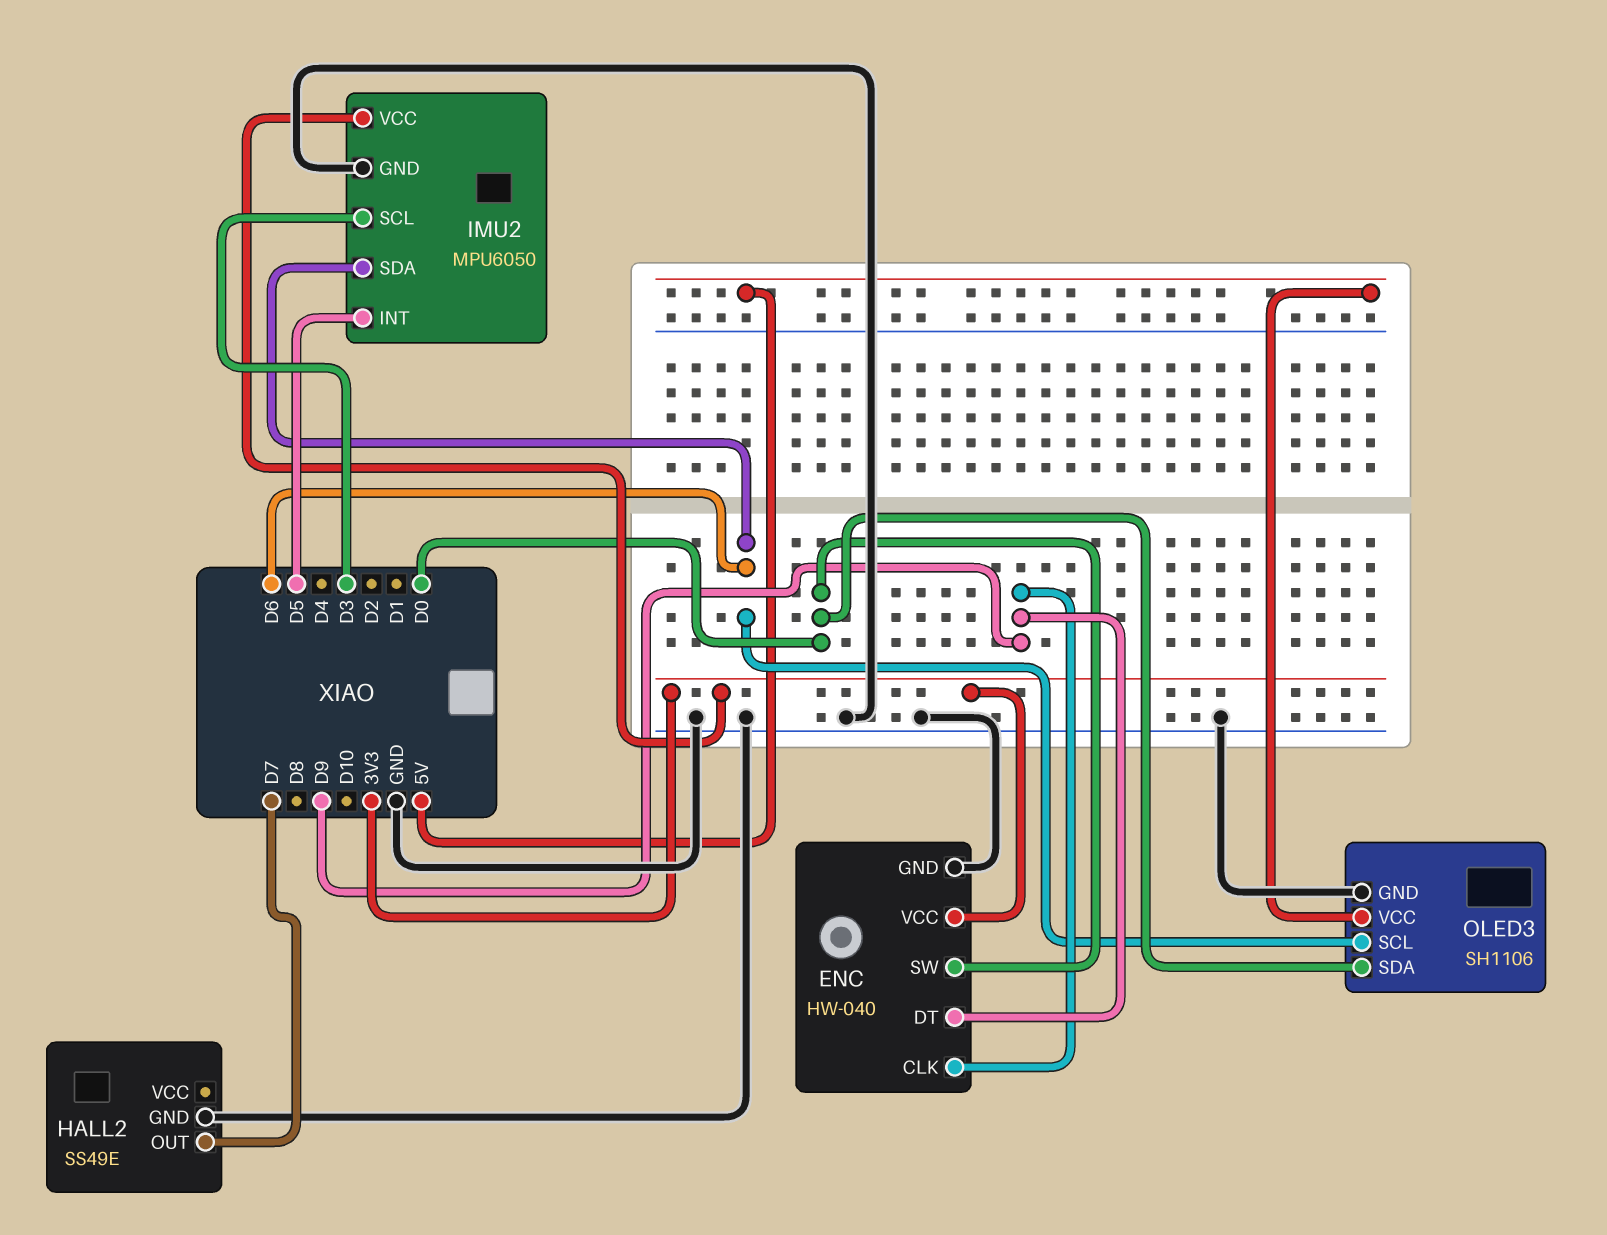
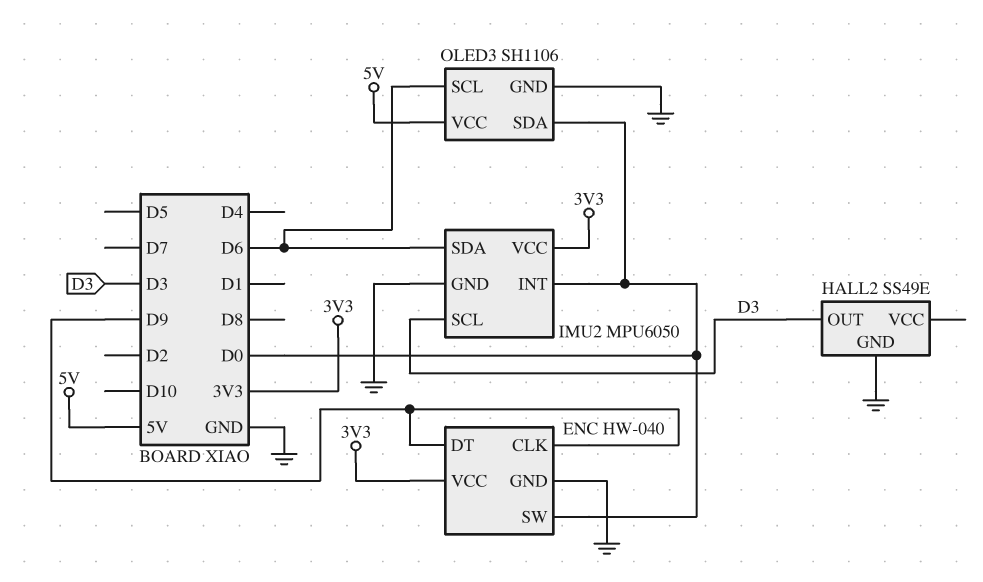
HALL2 pin OUT: D7 -> D3
IMU2 pin INT: D5 -> D0

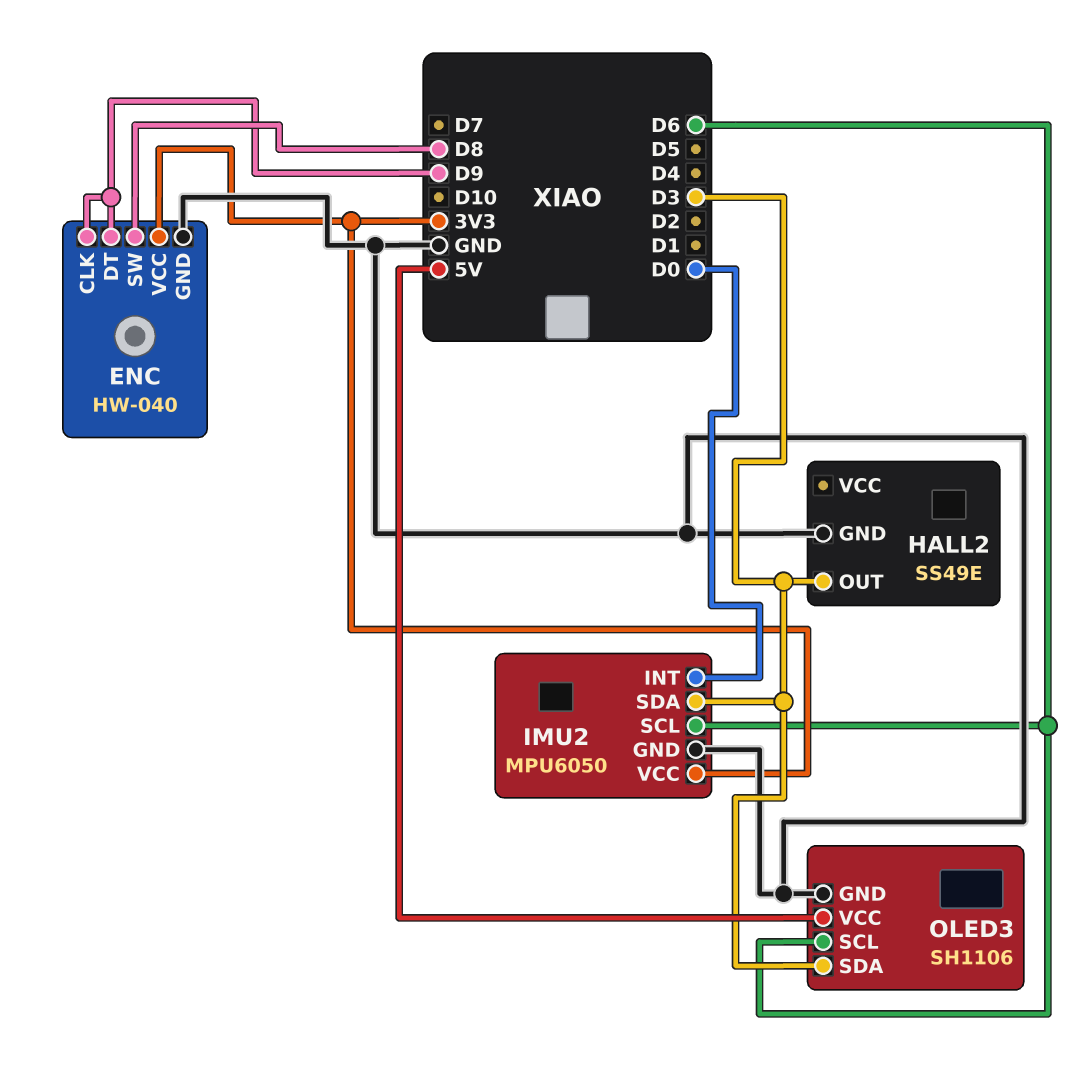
ENC pin SW: D0 -> D8
IMU2 pin SCL: D3 -> D6
IMU2 pin SDA: D6 -> D3
OLED3 pin SDA: D0 -> D3

